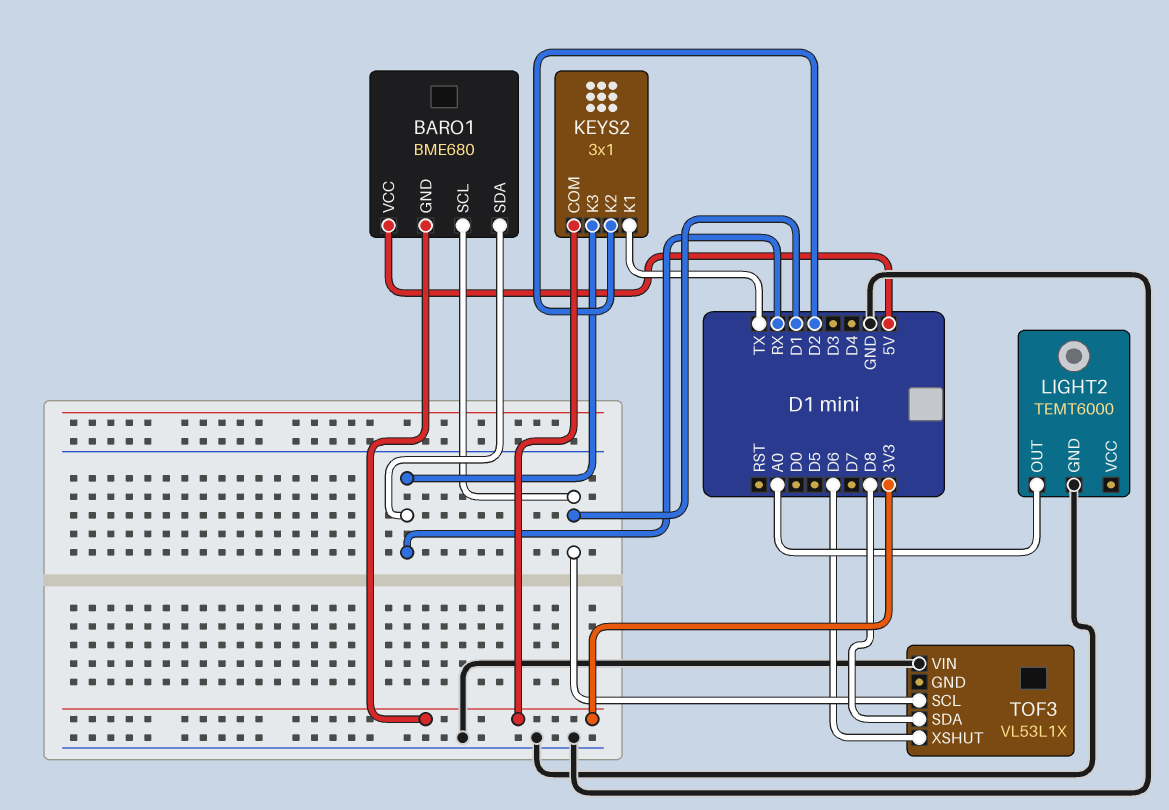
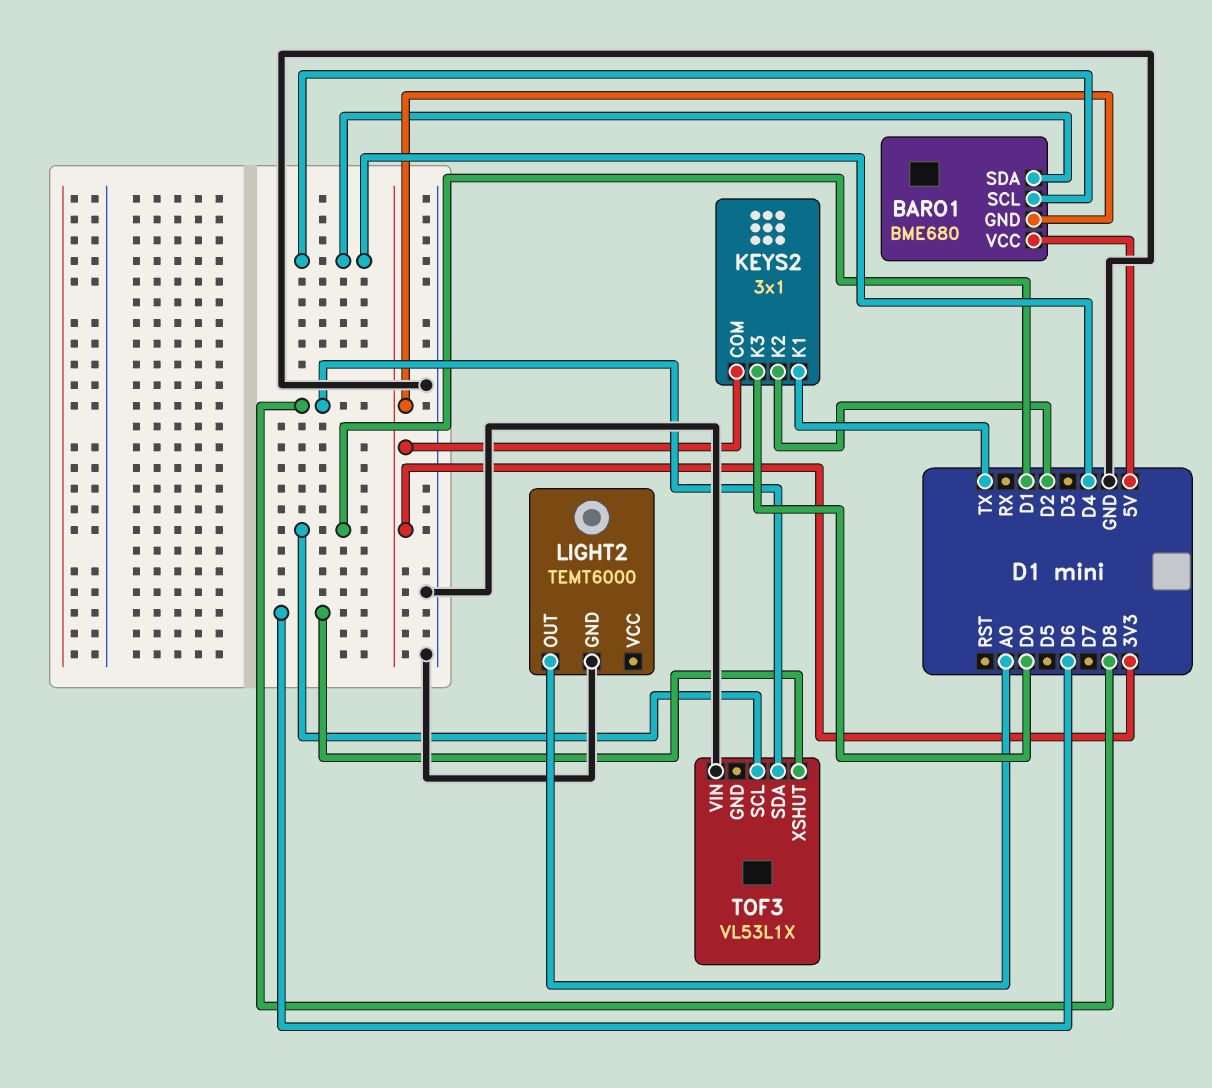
BARO1 pin SCL: D1 -> D4
BARO1 pin SDA: RX -> D4
KEYS2 pin K3: RX -> D0

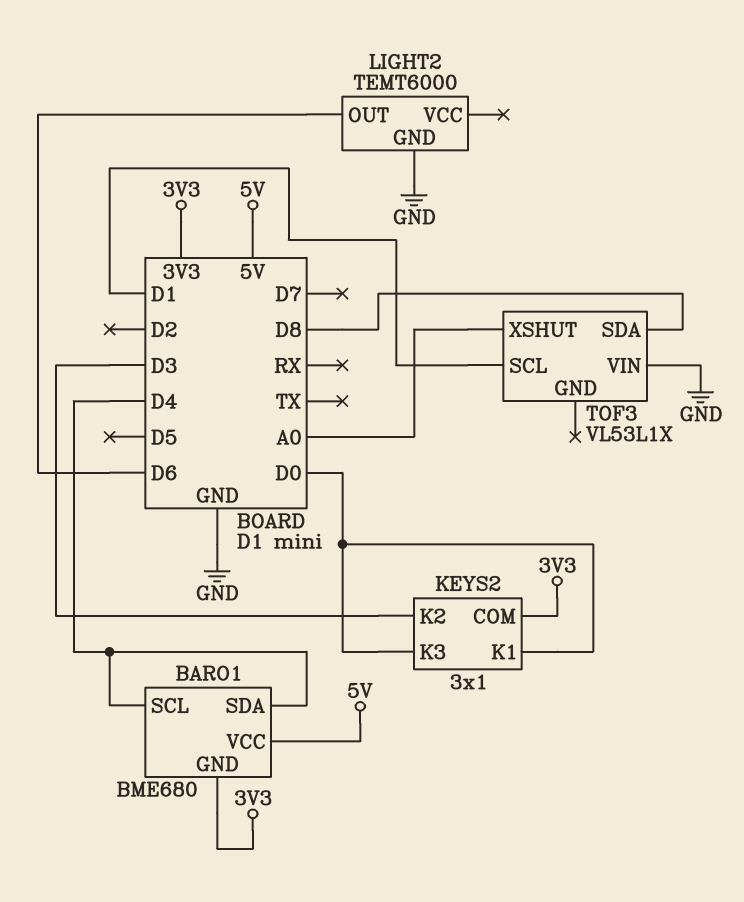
KEYS2 pin K1: TX -> D0
KEYS2 pin K2: D2 -> D3
LIGHT2 pin OUT: A0 -> D6
TOF3 pin XSHUT: D6 -> A0

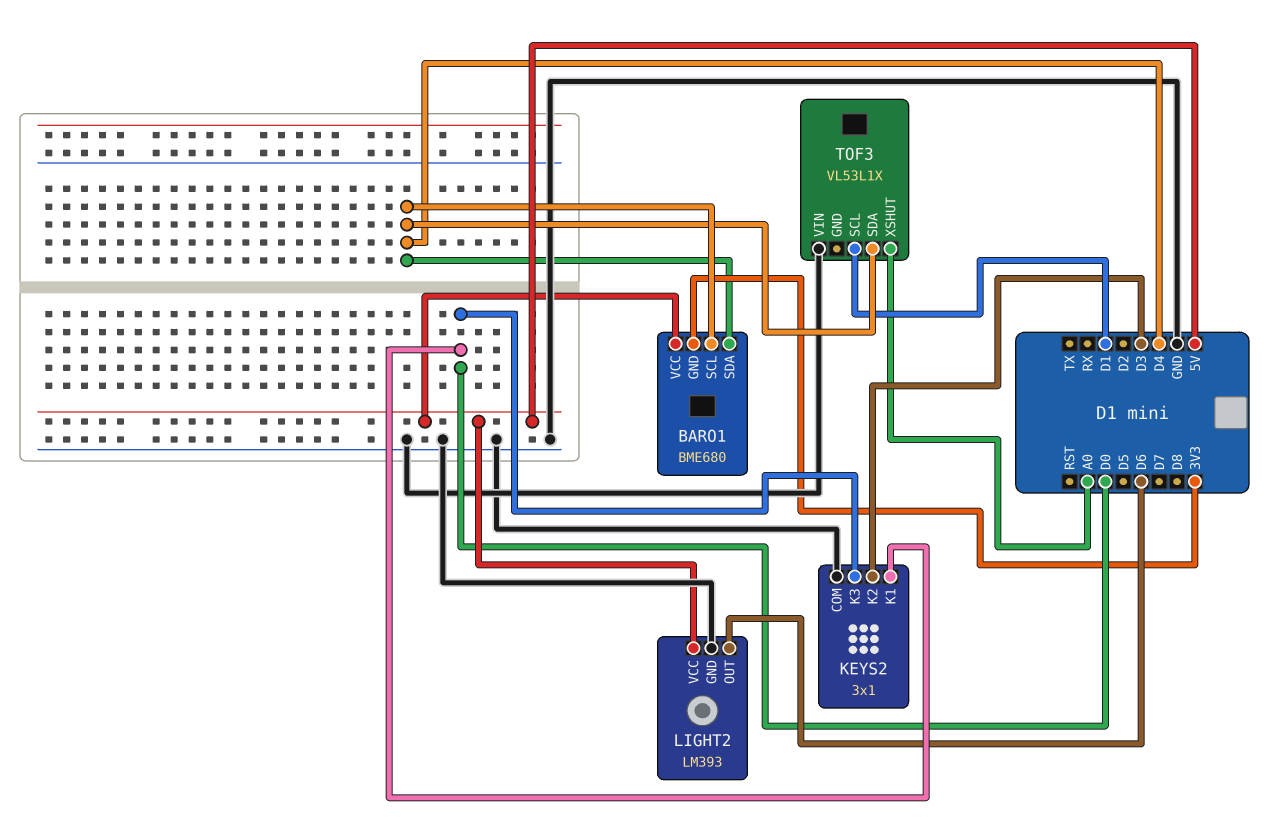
KEYS2 pin COM: 3V3 -> GND
LIGHT2: TEMT6000 -> LM393
LIGHT2 pin VCC: none -> 5V
TOF3 pin SDA: D8 -> D4

